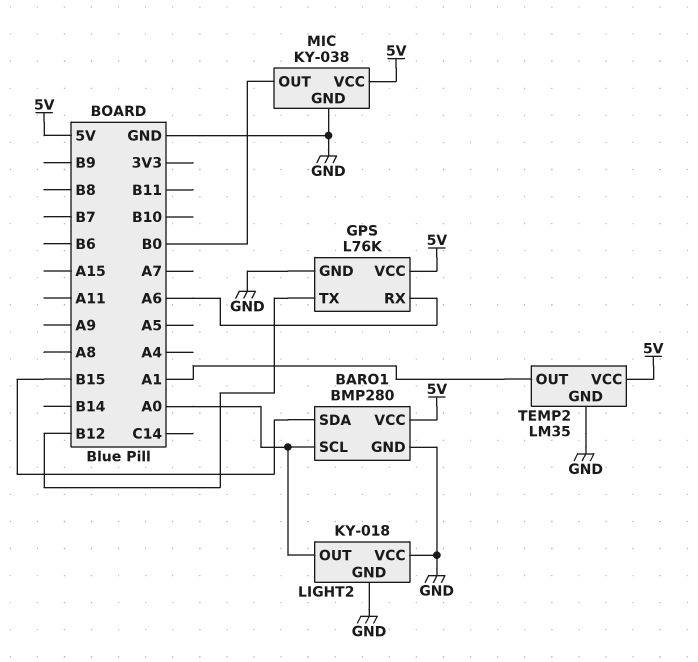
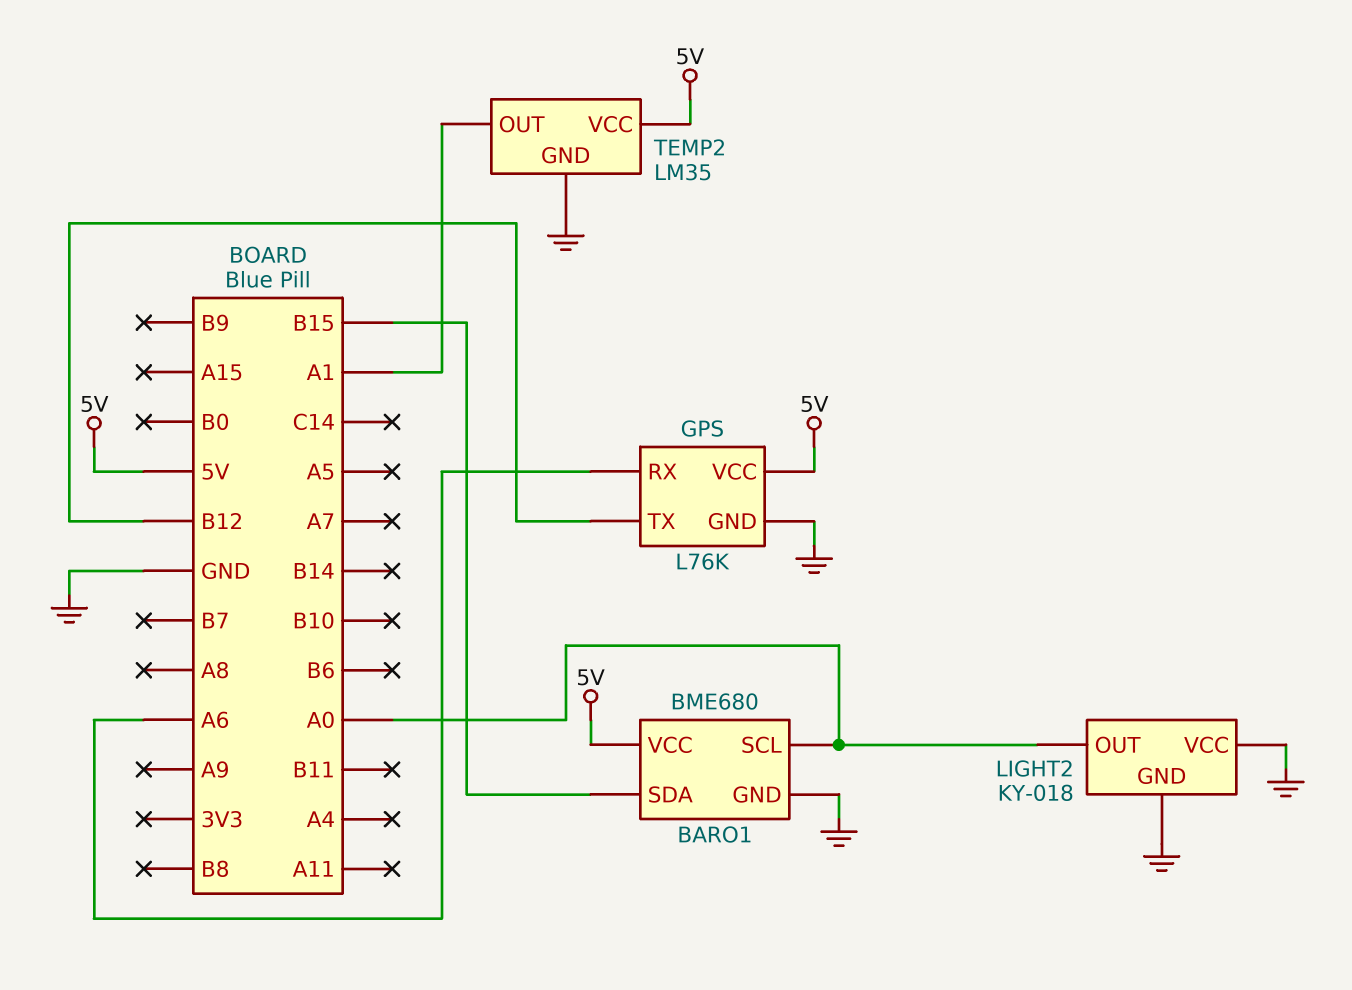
BARO1: BMP280 -> BME680
MIC: KY-038 -> none
MIC pin GND: GND -> none
MIC pin OUT: B0 -> none
MIC pin VCC: 5V -> none

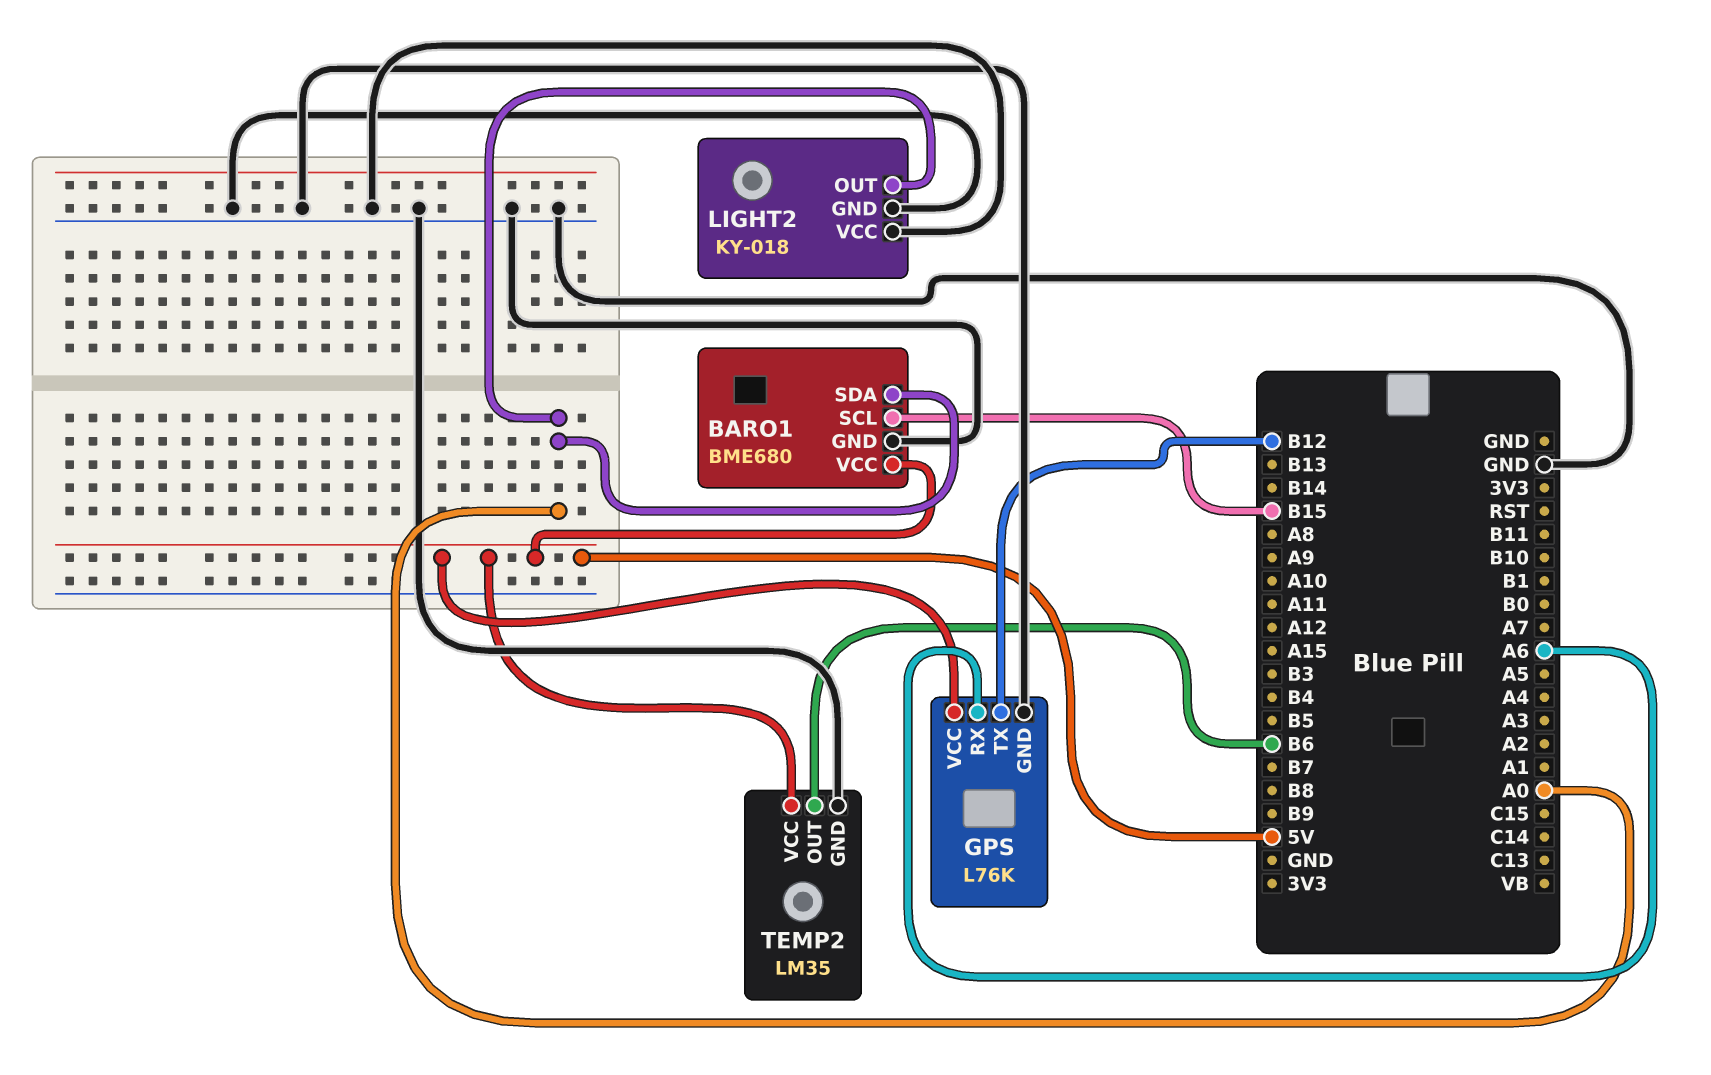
BARO1 pin SCL: A0 -> B15
BARO1 pin SDA: B15 -> A0
TEMP2 pin OUT: A1 -> B6

